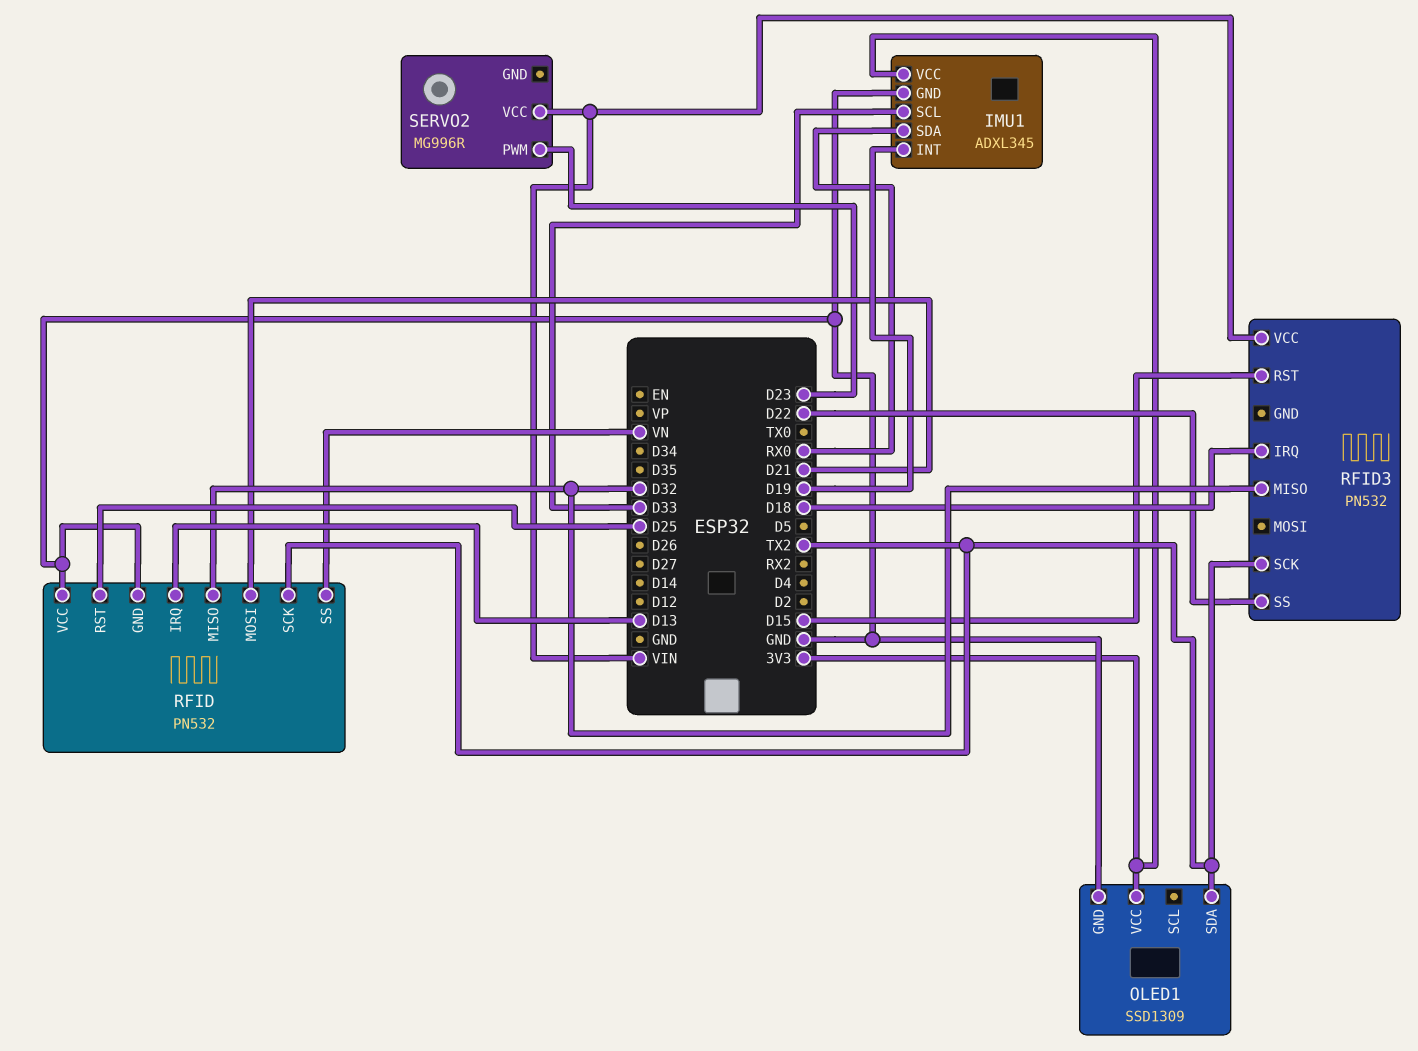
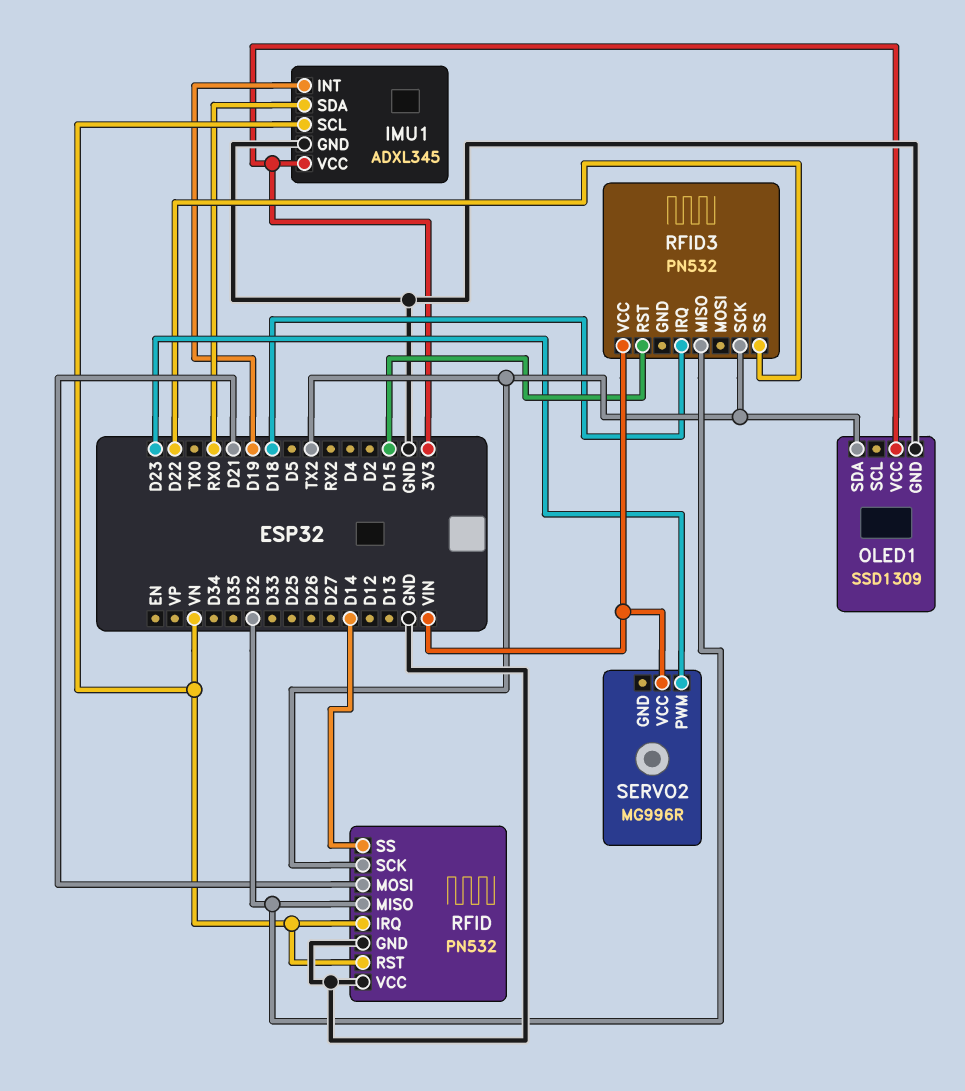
IMU1 pin SCL: D33 -> VN
RFID pin IRQ: D13 -> VN
RFID pin RST: D25 -> VN
RFID pin SS: VN -> D14

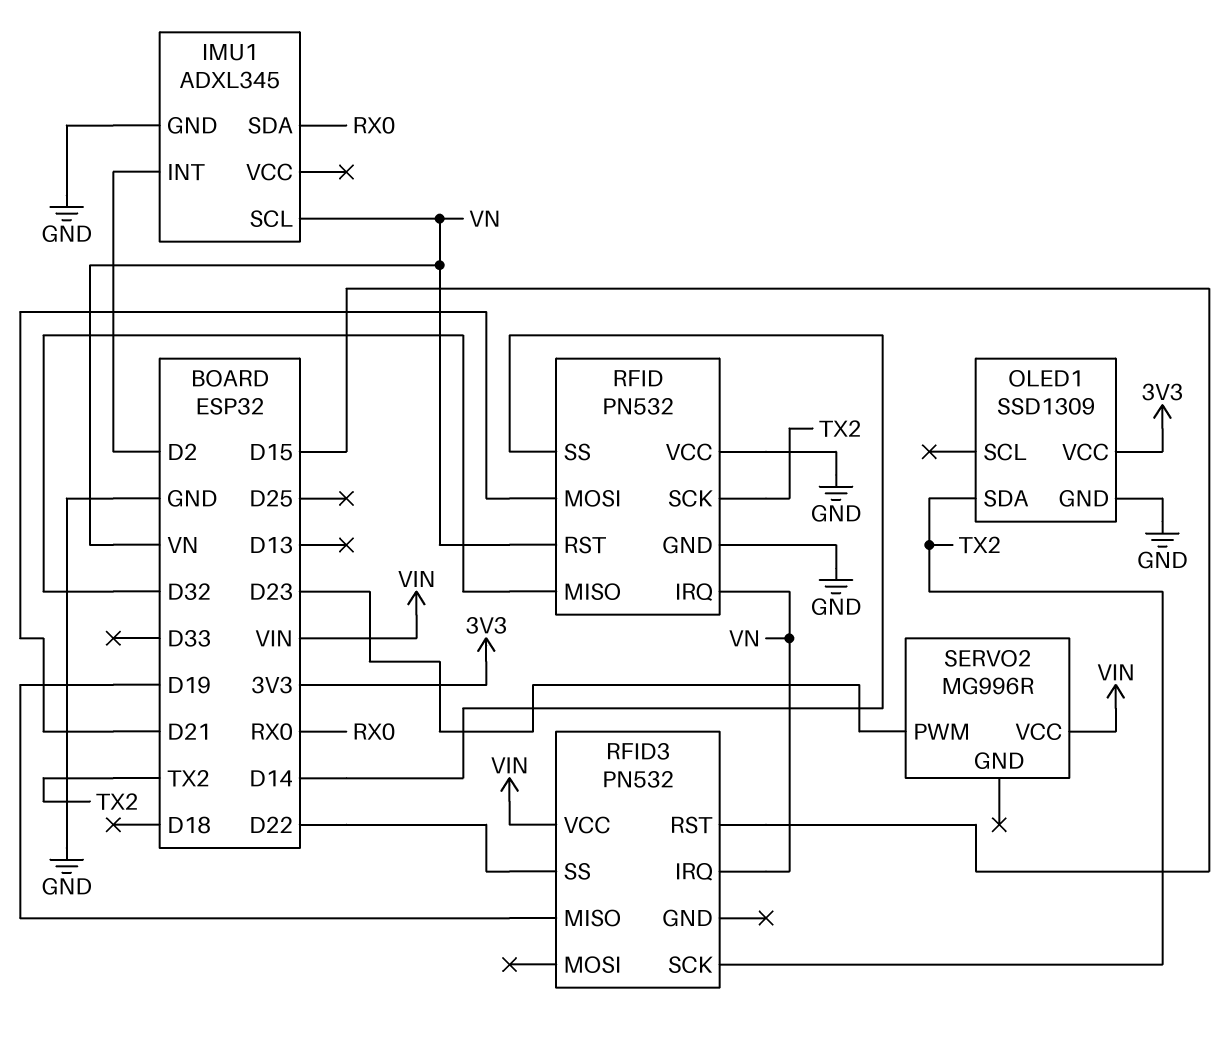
IMU1 pin INT: D19 -> D2
IMU1 pin VCC: 3V3 -> none
RFID3 pin IRQ: D18 -> VN
RFID3 pin MISO: D32 -> D19

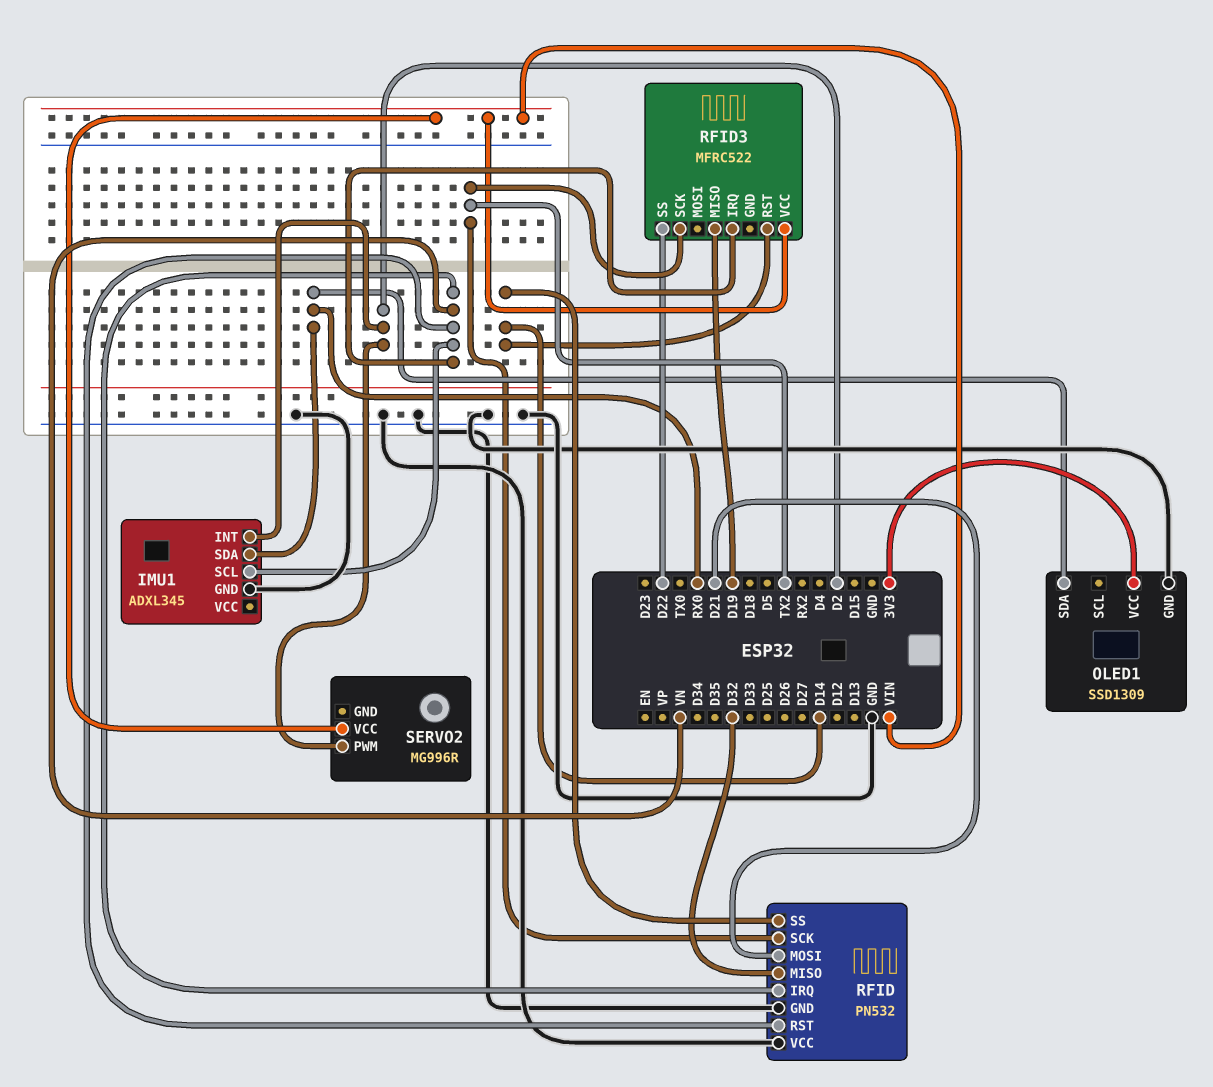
OLED1 pin SDA: TX2 -> RX0
RFID3: PN532 -> MFRC522
RFID3 pin RST: D15 -> D14
SERVO2 pin PWM: D23 -> D2

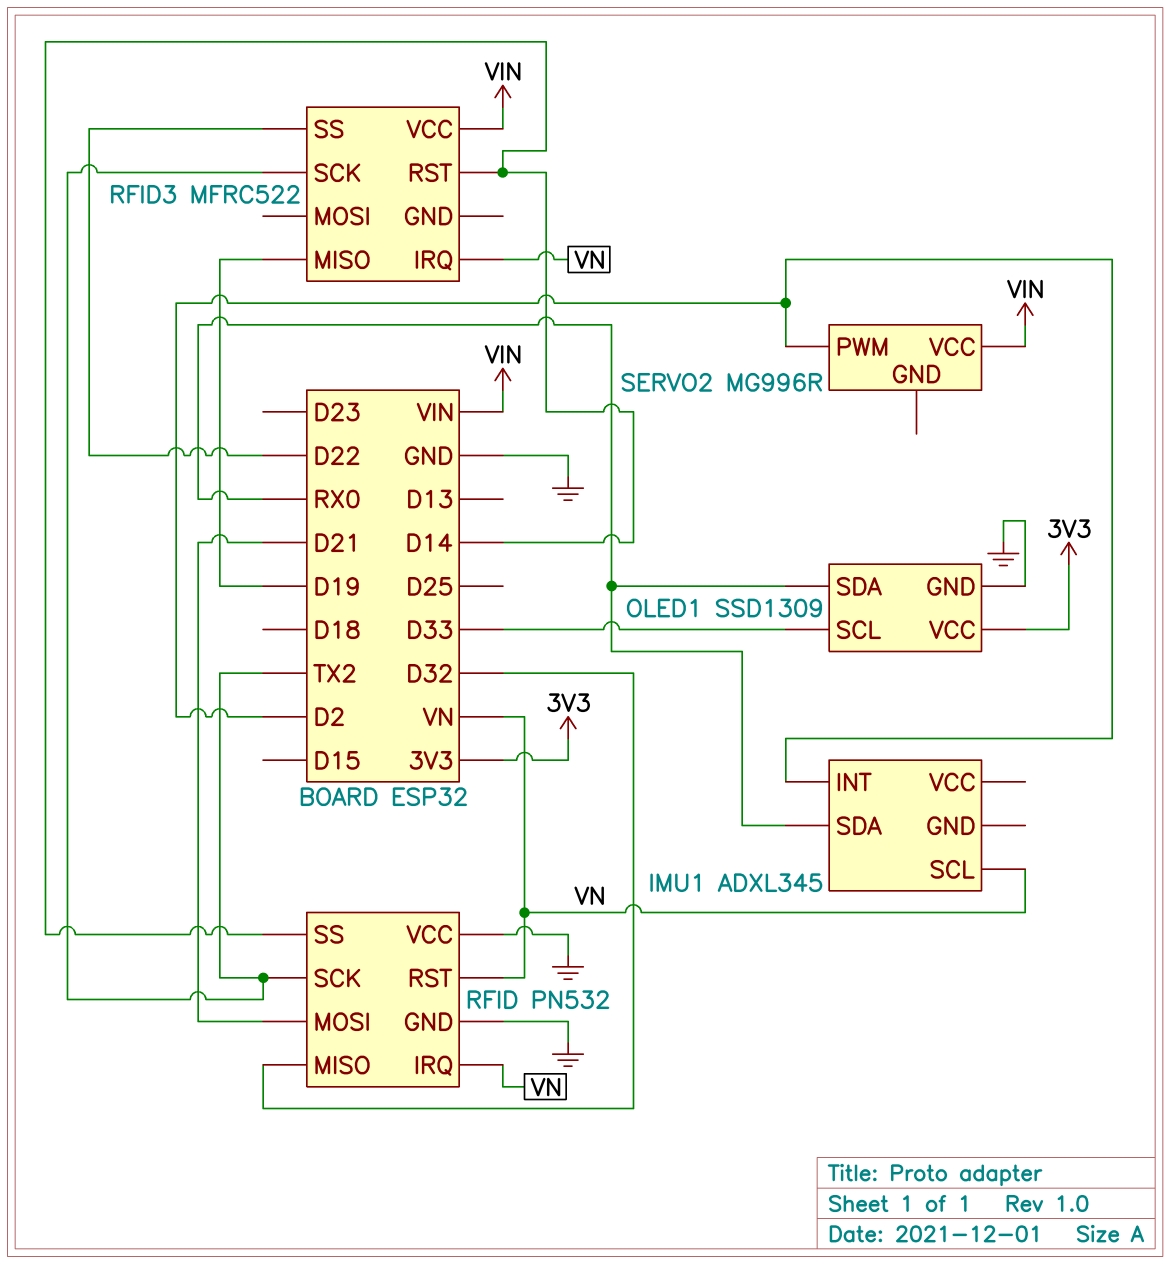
IMU1 pin GND: GND -> none
OLED1 pin SCL: none -> D33

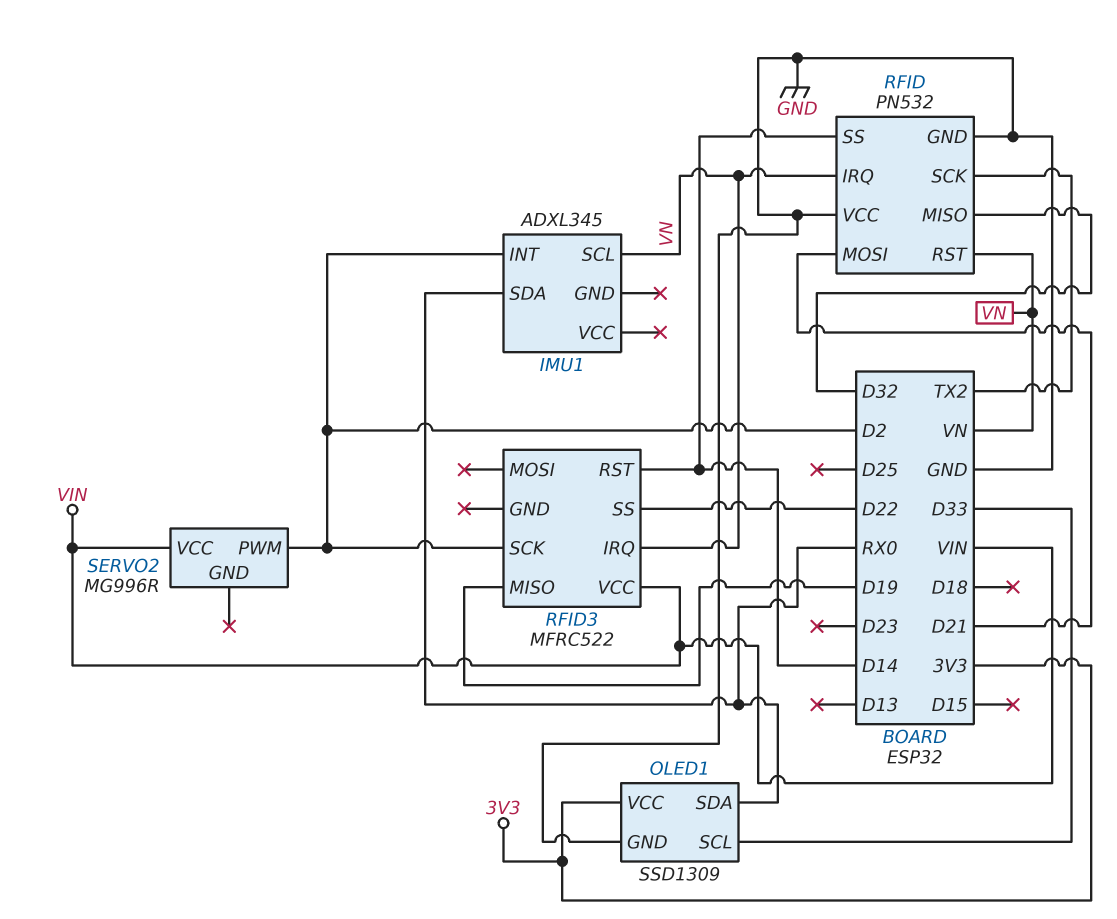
RFID3 pin SCK: TX2 -> D2

